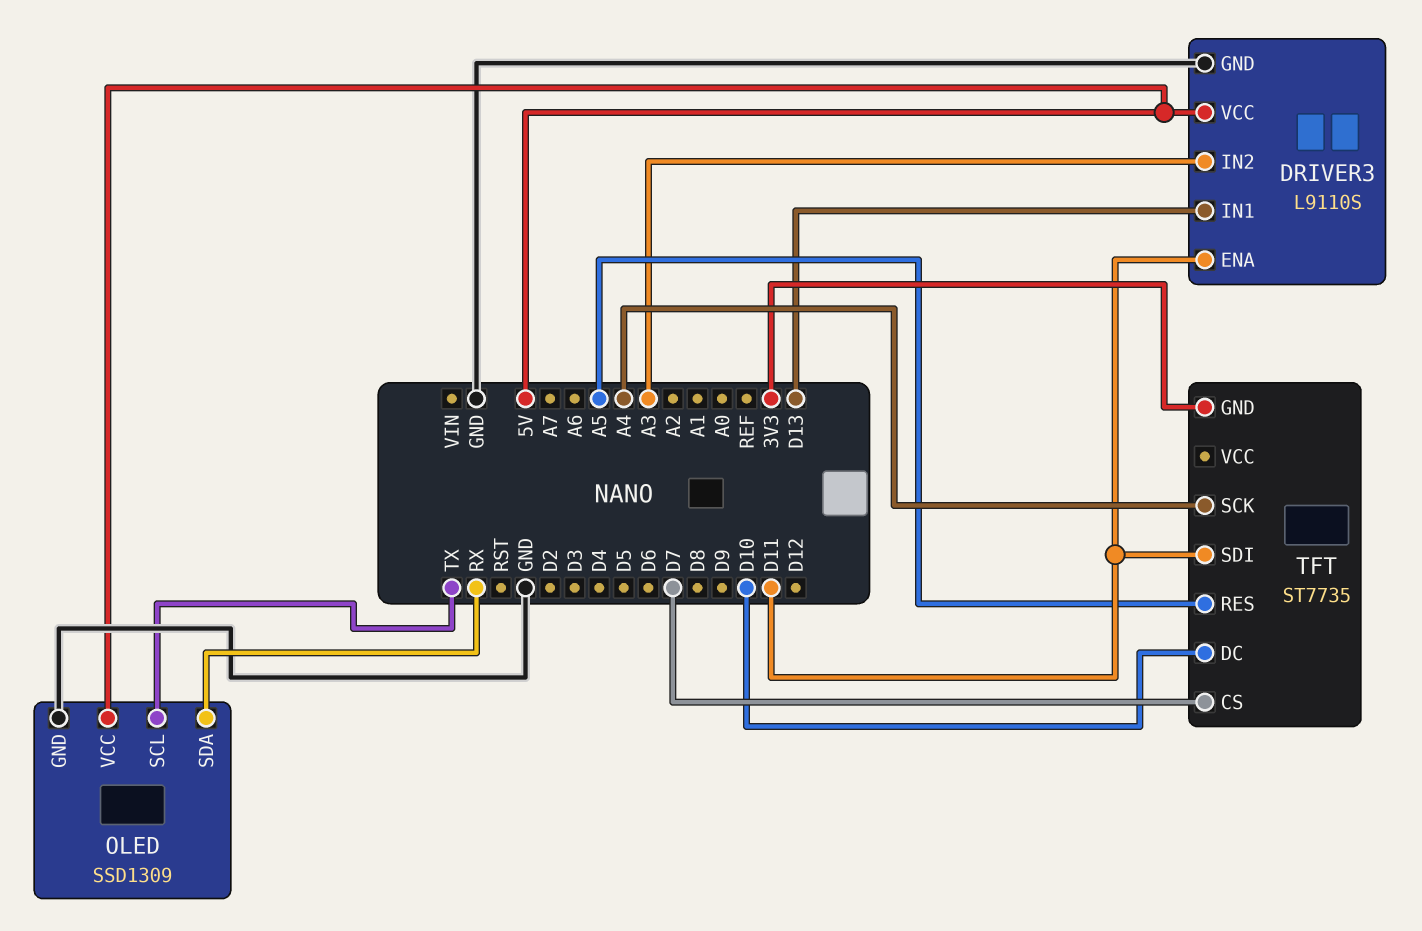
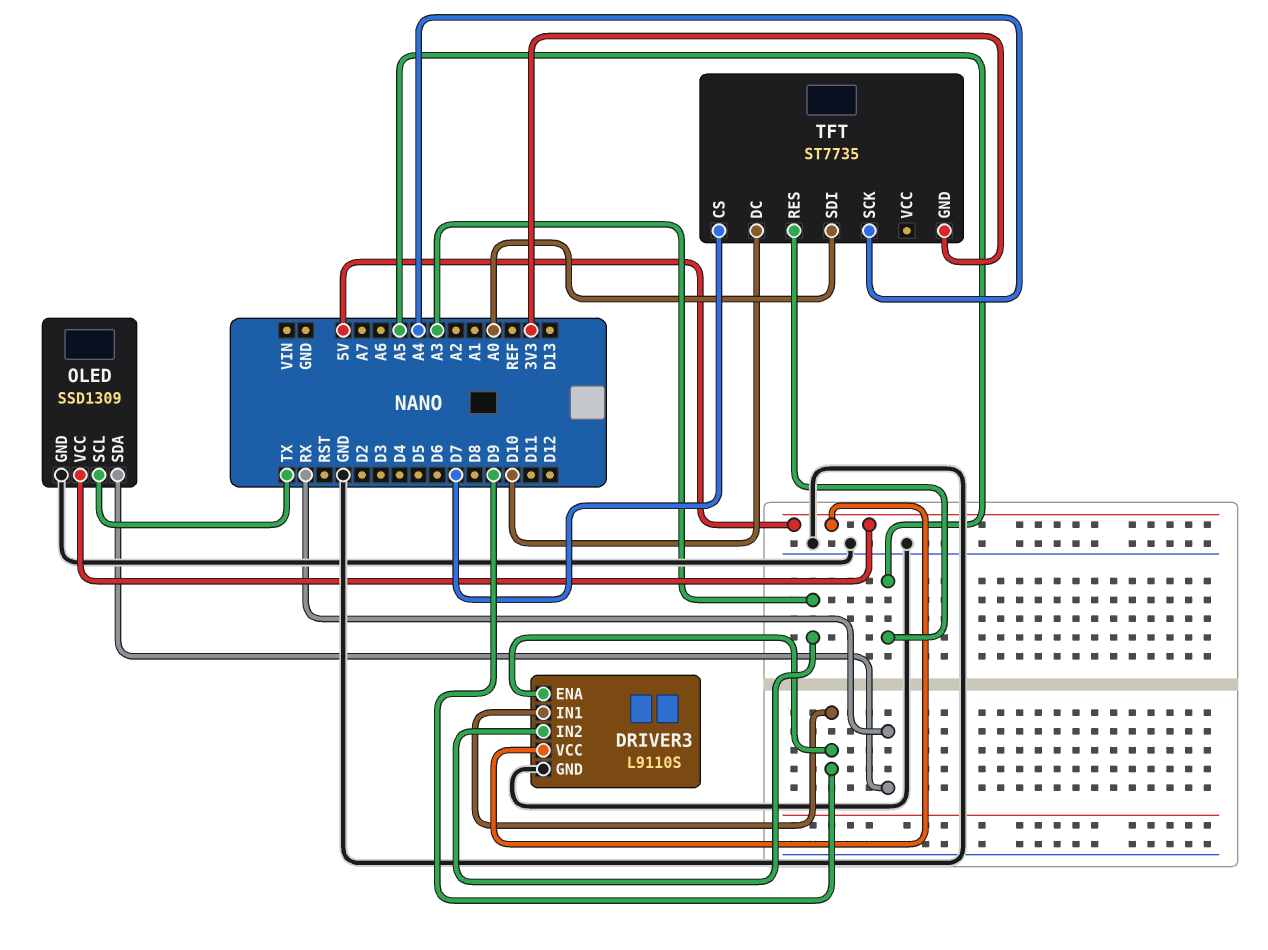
DRIVER3 pin ENA: D11 -> D9
DRIVER3 pin IN1: D13 -> D9
TFT pin SDI: D11 -> A0

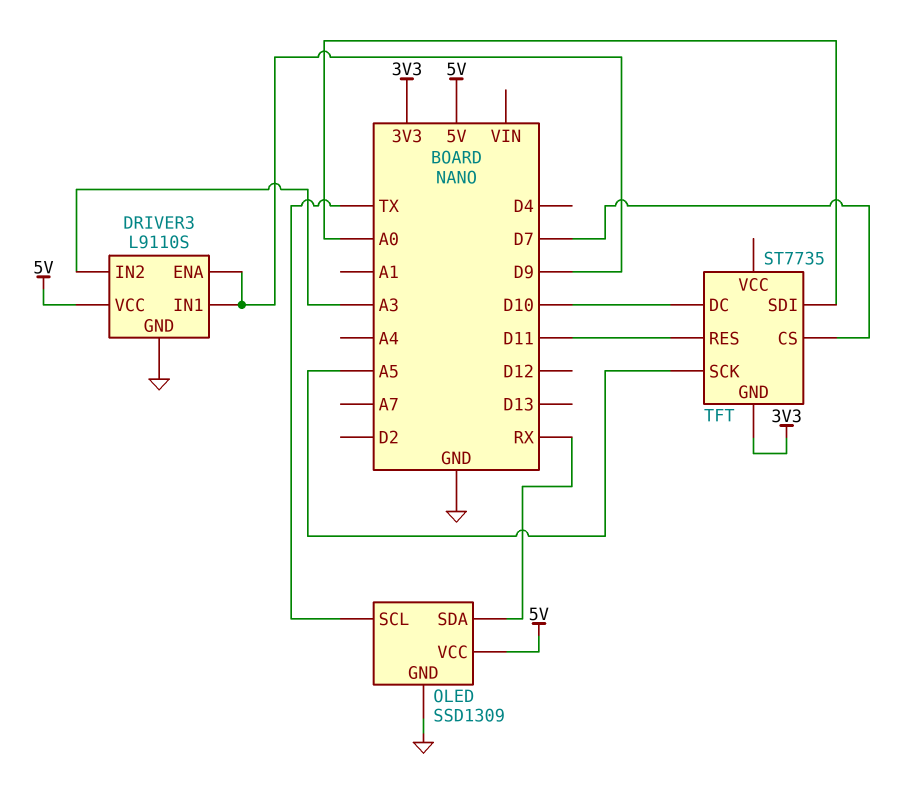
TFT pin RES: A5 -> D11
TFT pin SCK: A4 -> A5

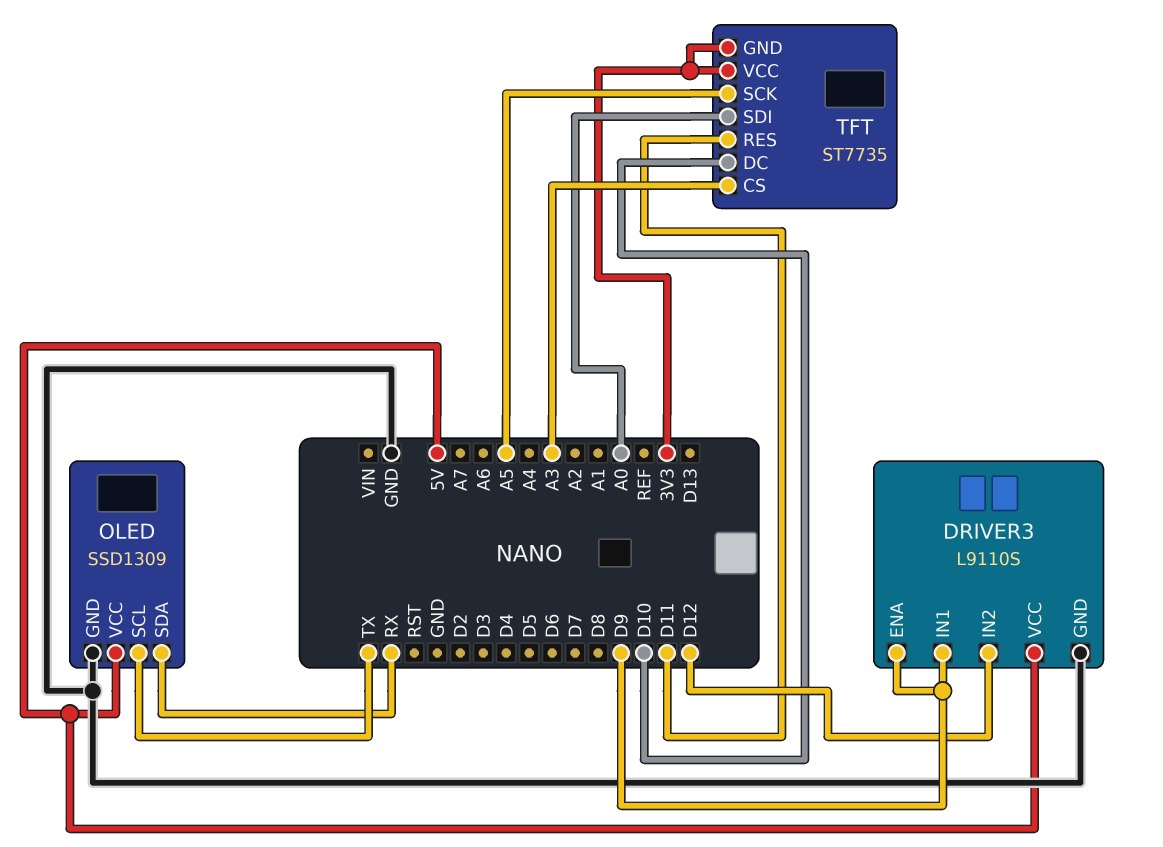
DRIVER3 pin IN2: A3 -> D12
TFT pin CS: D7 -> A3
TFT pin VCC: none -> 3V3

